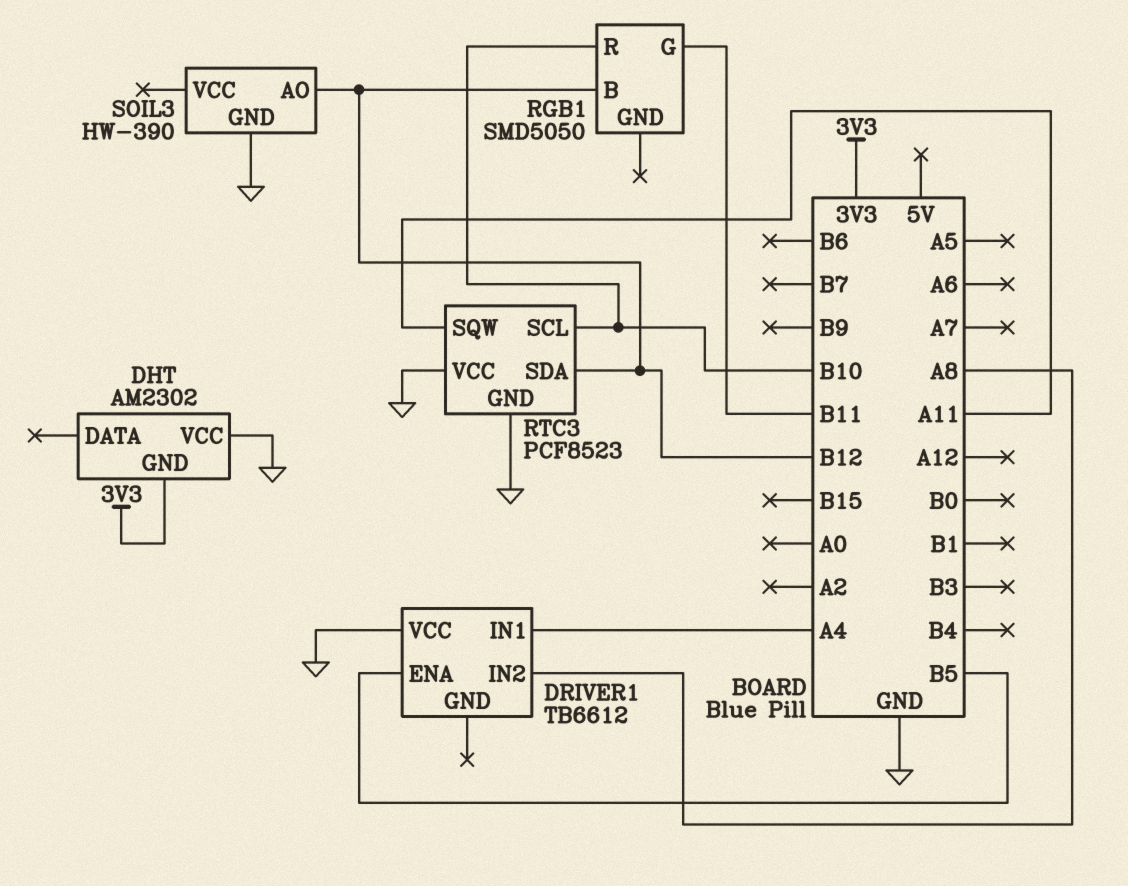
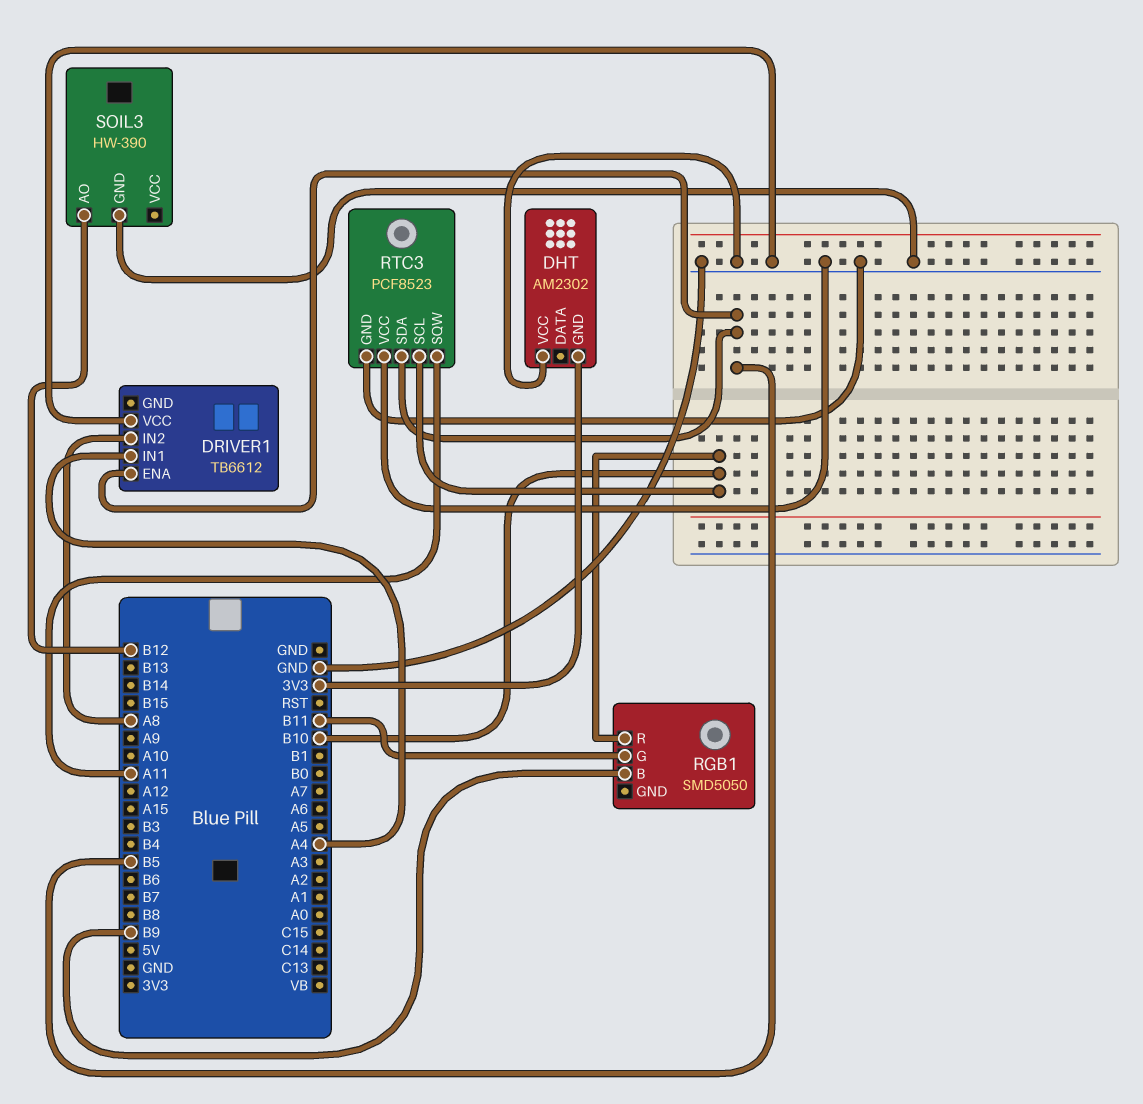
RGB1 pin B: B12 -> B9
RTC3 pin SDA: B12 -> B5

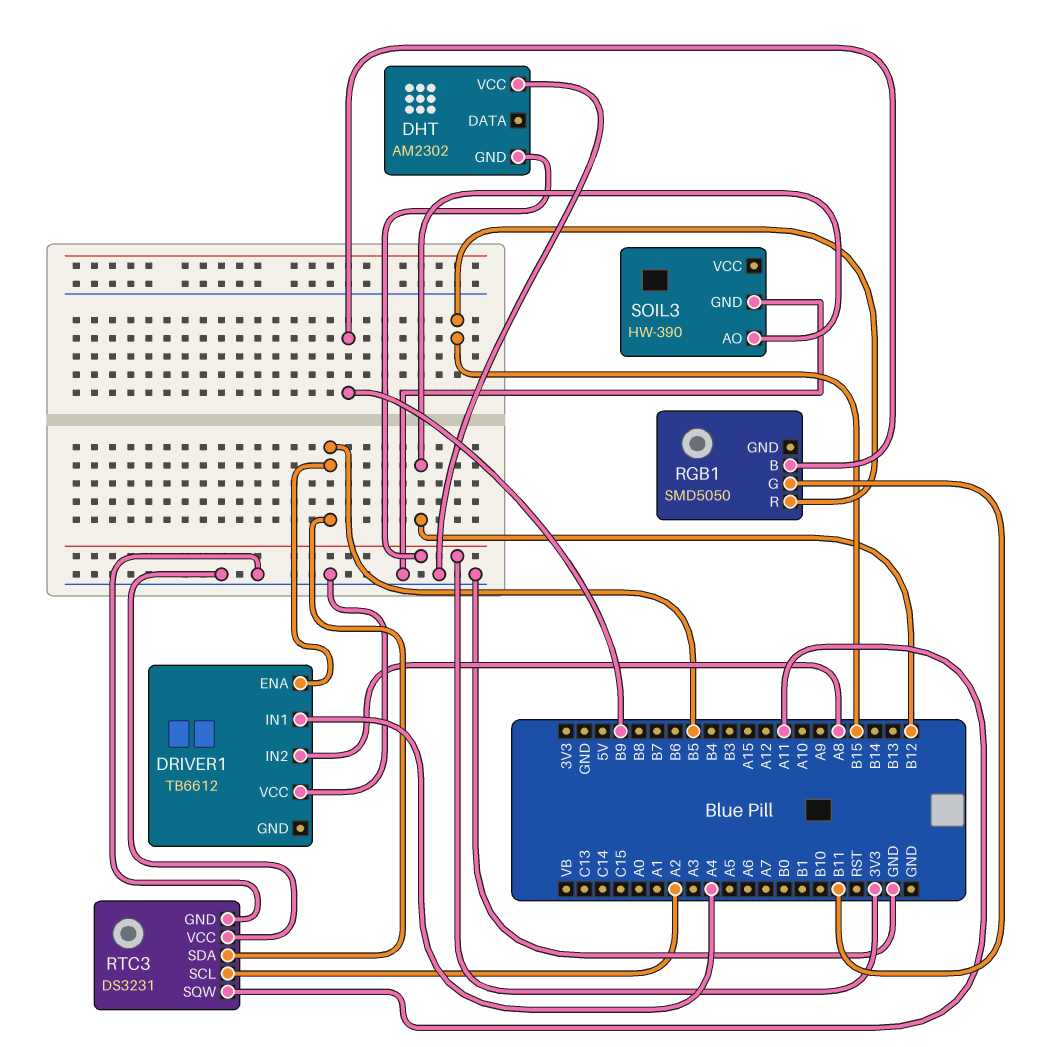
RGB1 pin R: B10 -> B15
RTC3: PCF8523 -> DS3231
RTC3 pin SCL: B10 -> A2

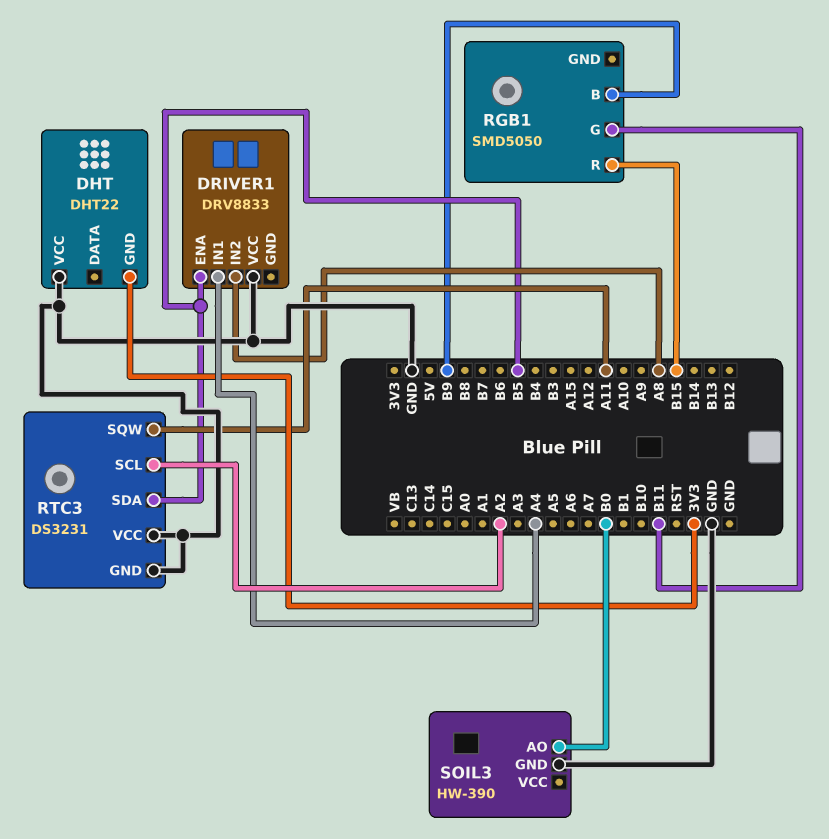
DHT: AM2302 -> DHT22
DRIVER1: TB6612 -> DRV8833
SOIL3 pin AO: B12 -> B0

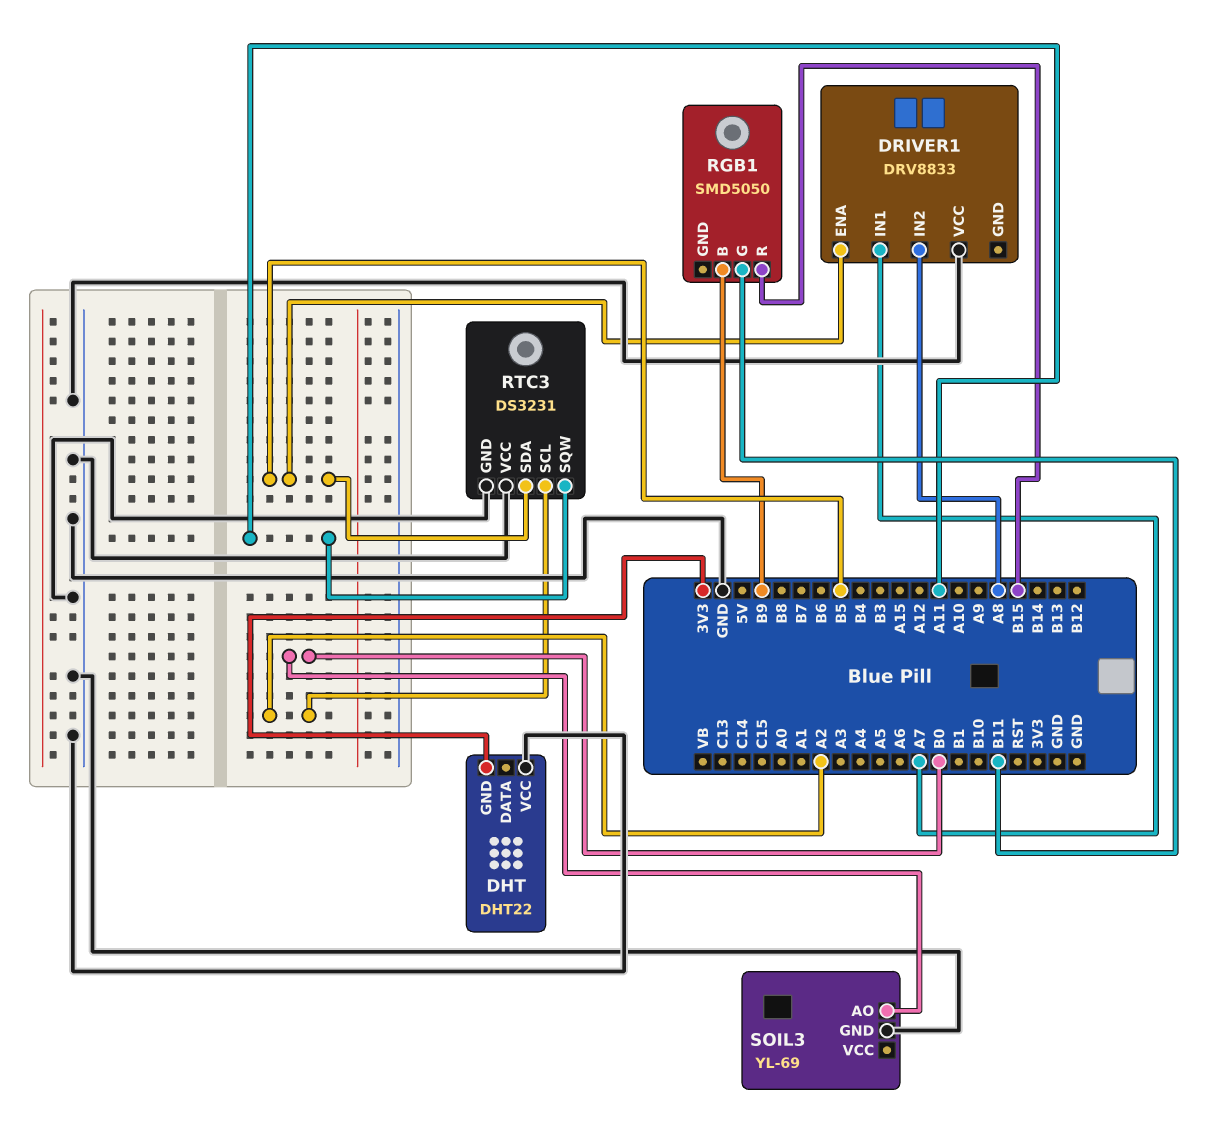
DRIVER1 pin IN1: A4 -> A7
SOIL3: HW-390 -> YL-69

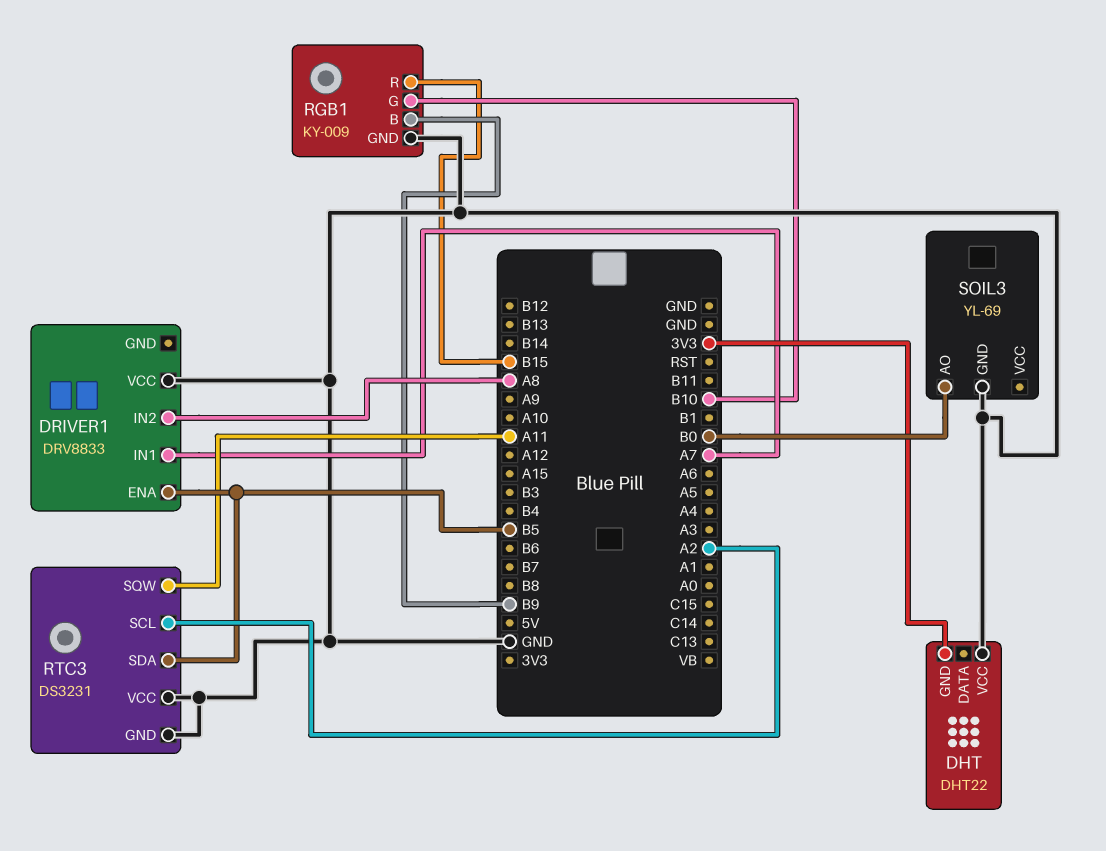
RGB1: SMD5050 -> KY-009
RGB1 pin G: B11 -> B10
RGB1 pin GND: none -> GND

